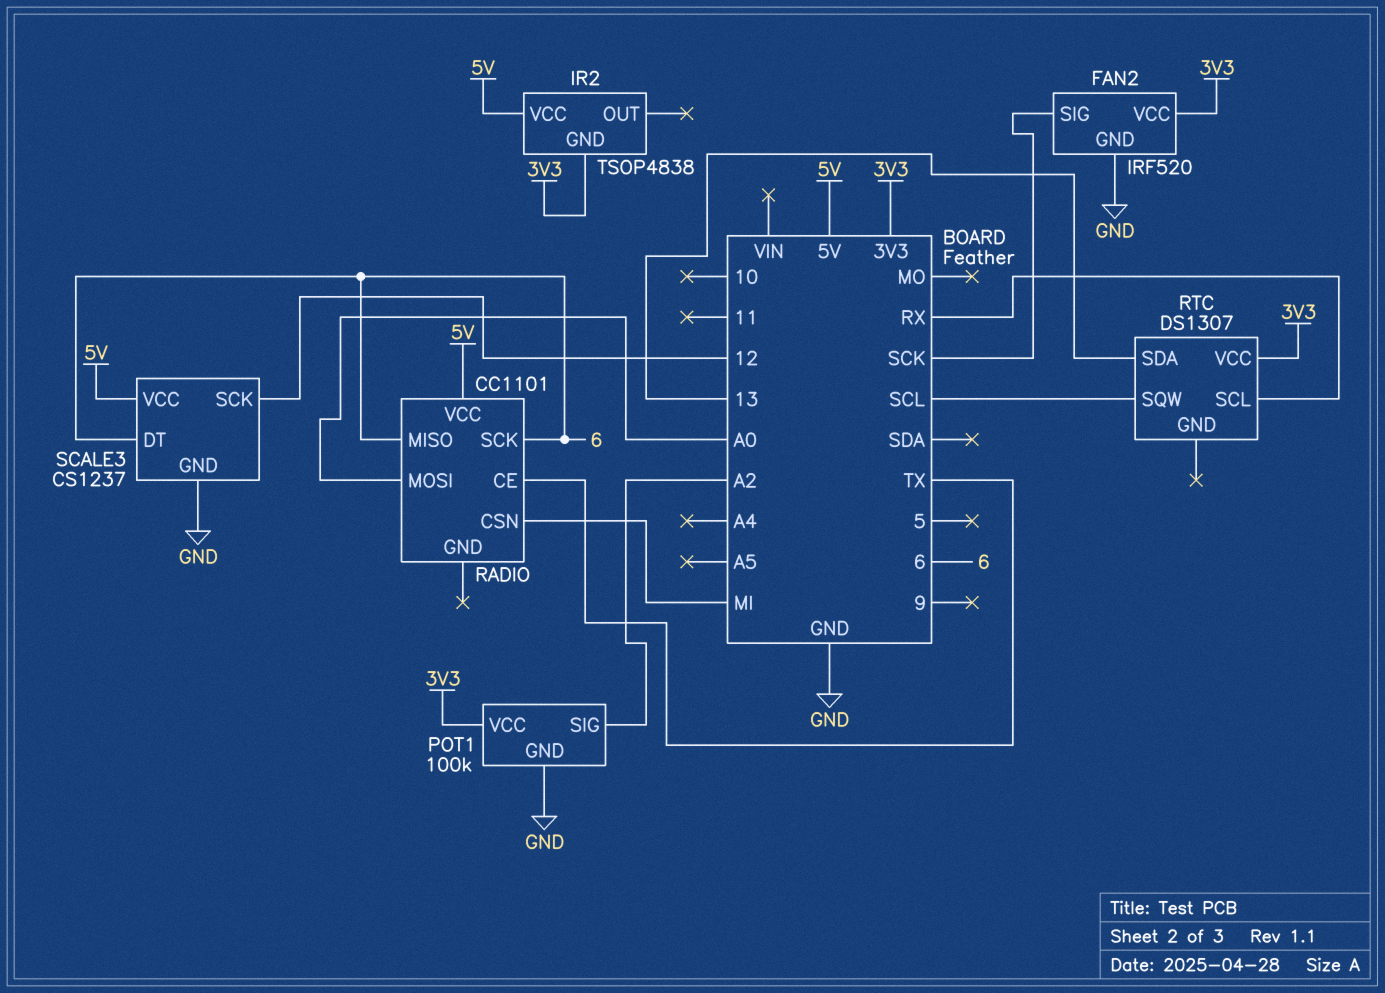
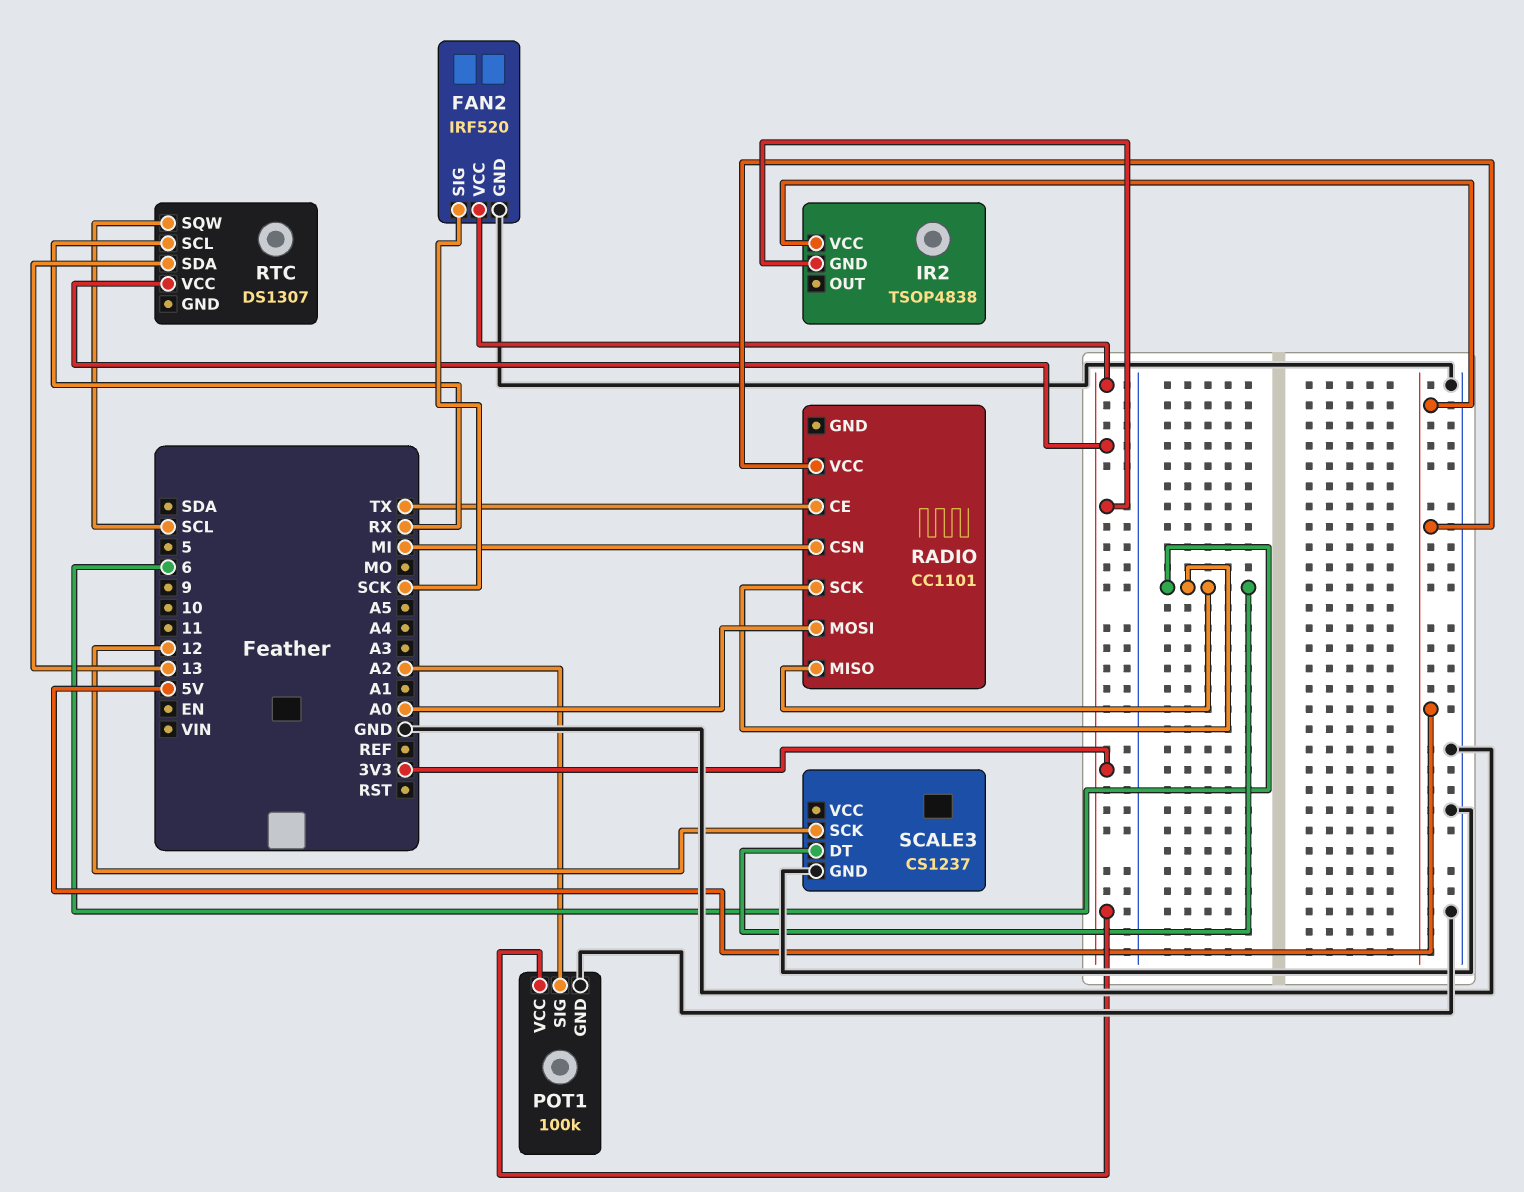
SCALE3 pin VCC: 5V -> none

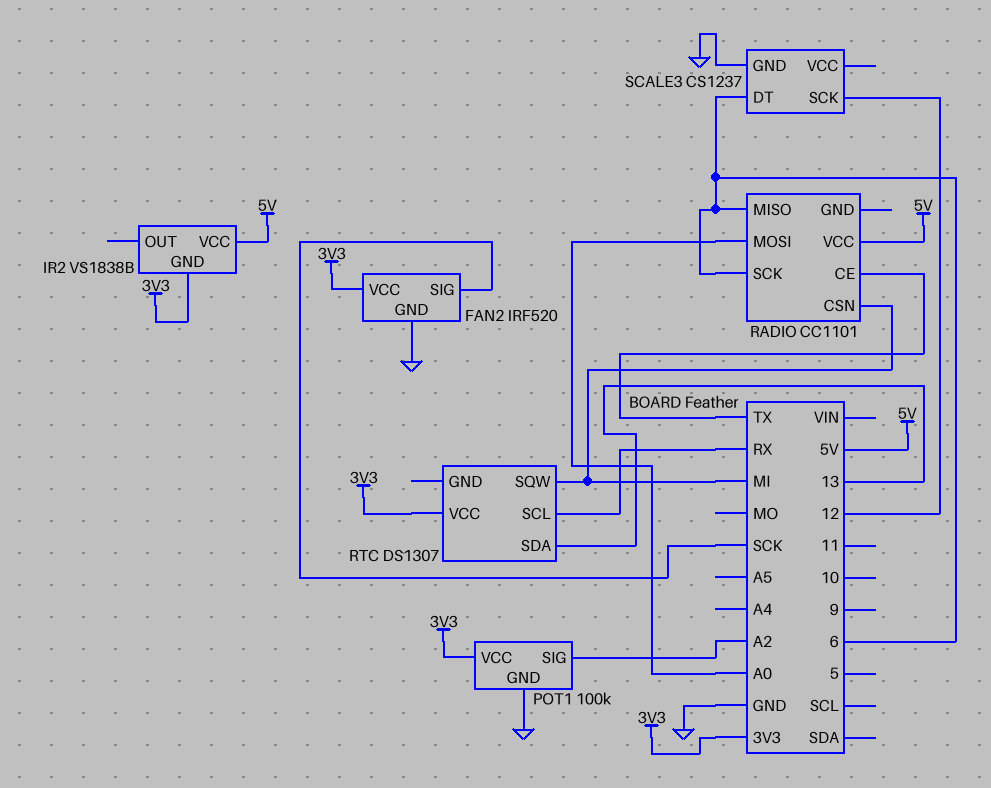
IR2: TSOP4838 -> VS1838B
RTC pin SQW: SCL -> MI

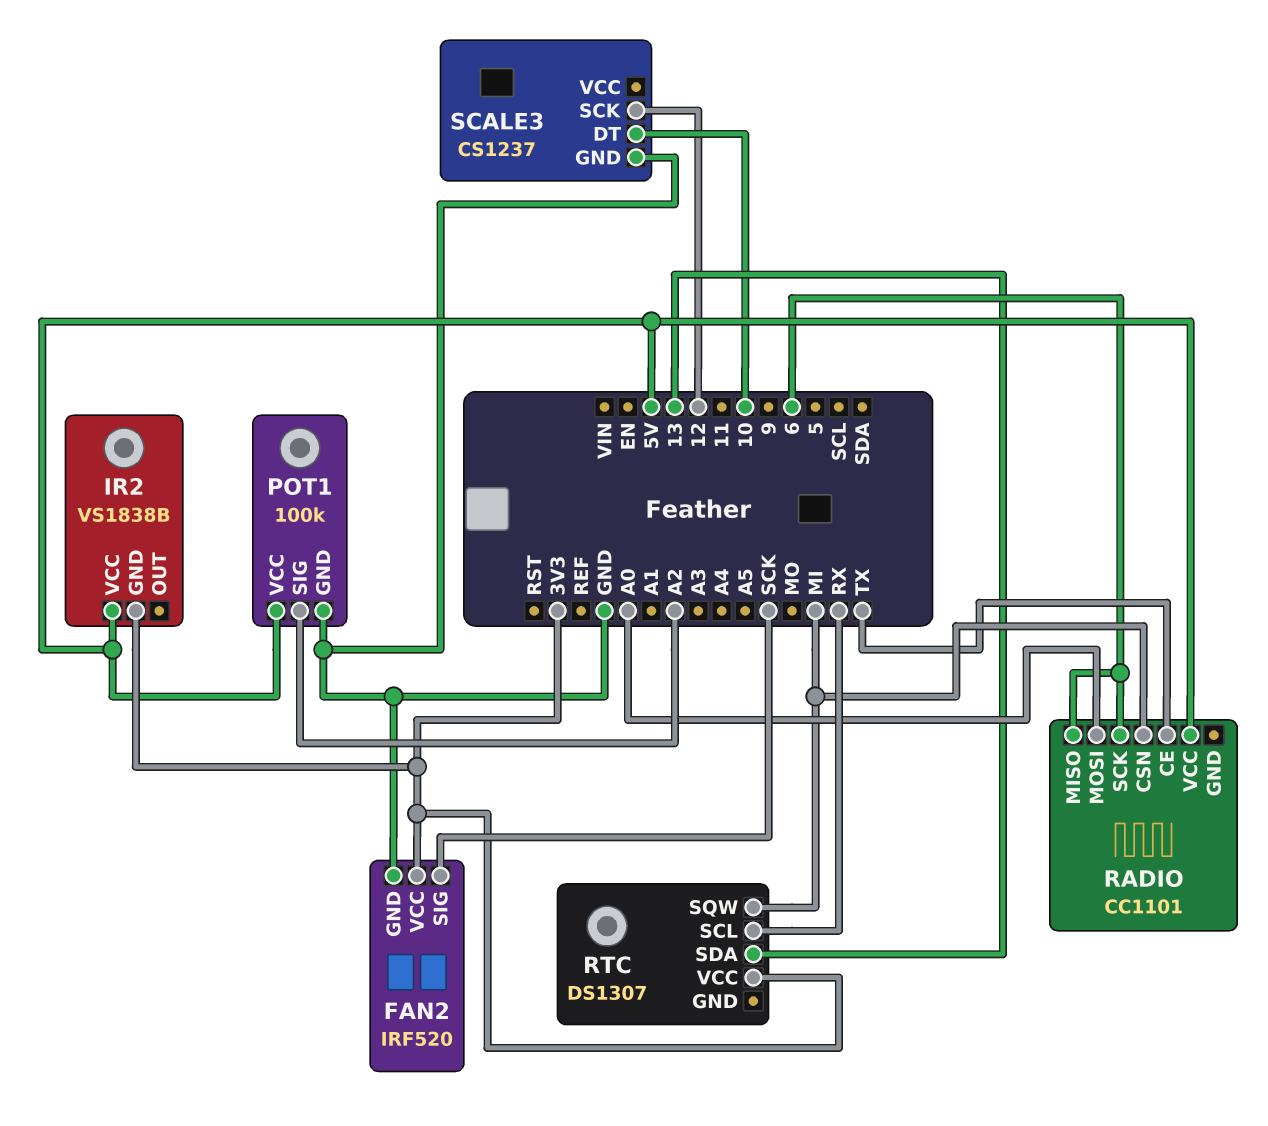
POT1 pin VCC: 3V3 -> 5V
SCALE3 pin DT: 6 -> 10

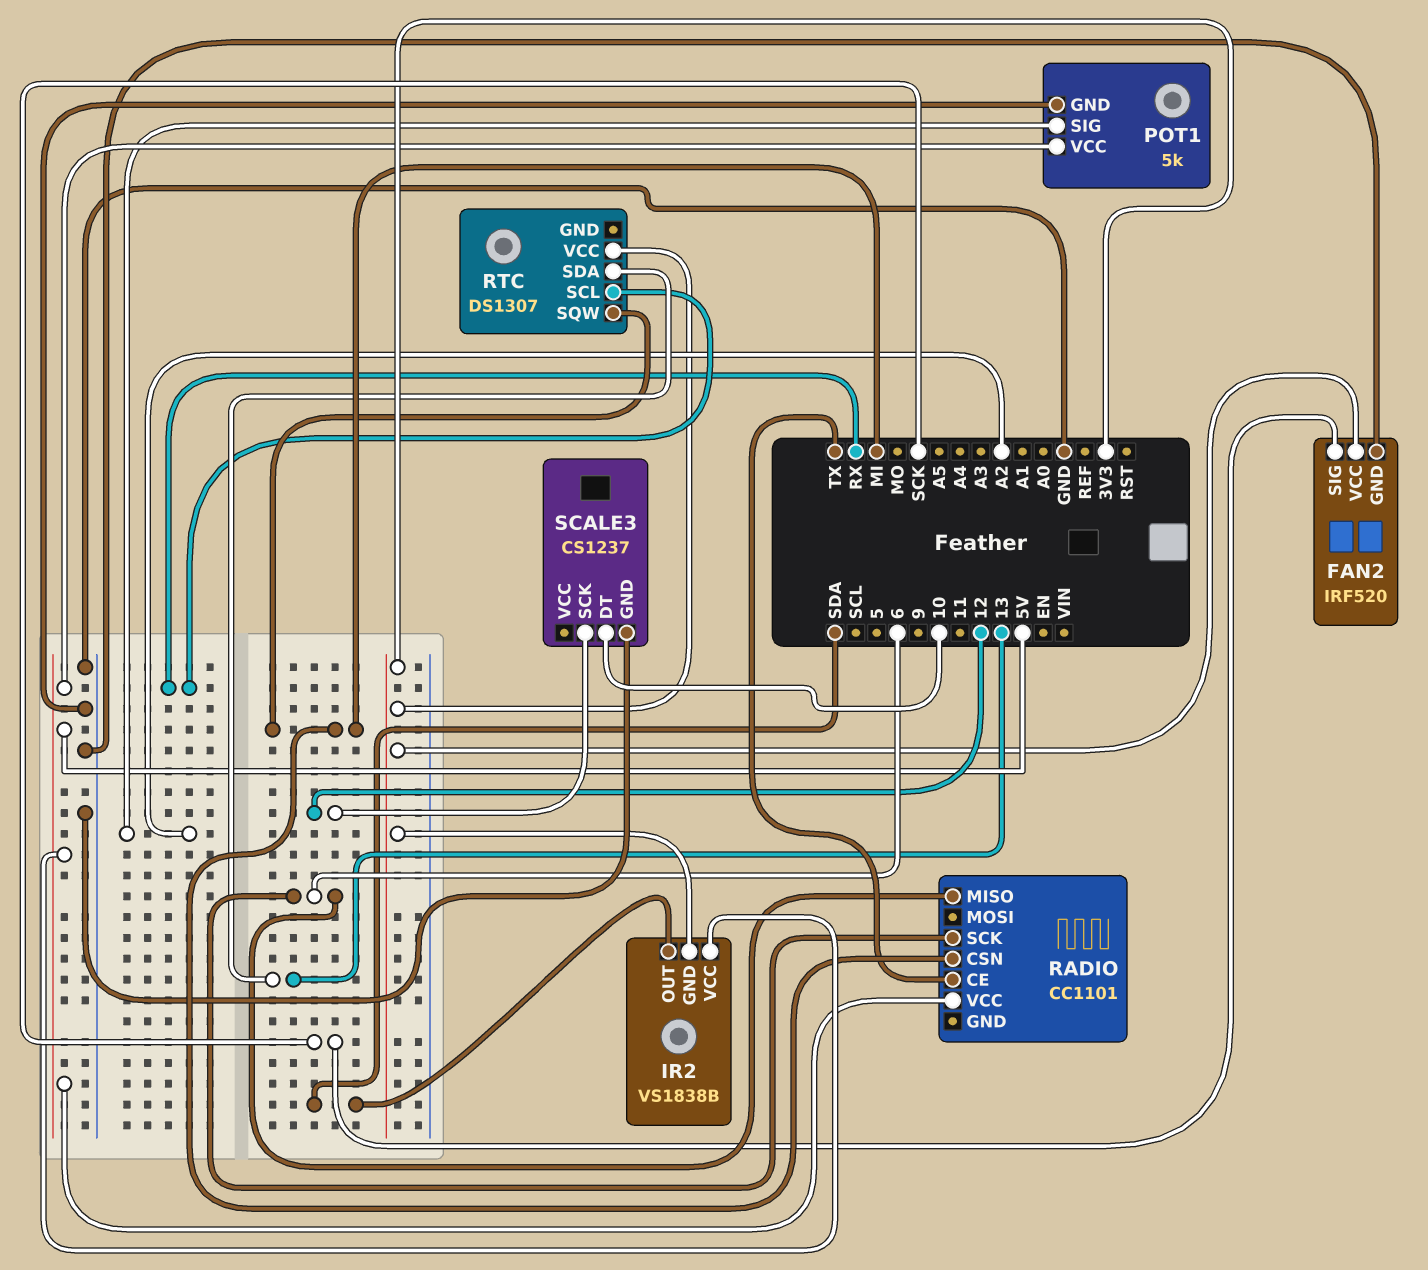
IR2 pin OUT: none -> SDA
POT1: 100k -> 5k
RADIO pin MOSI: A0 -> none

